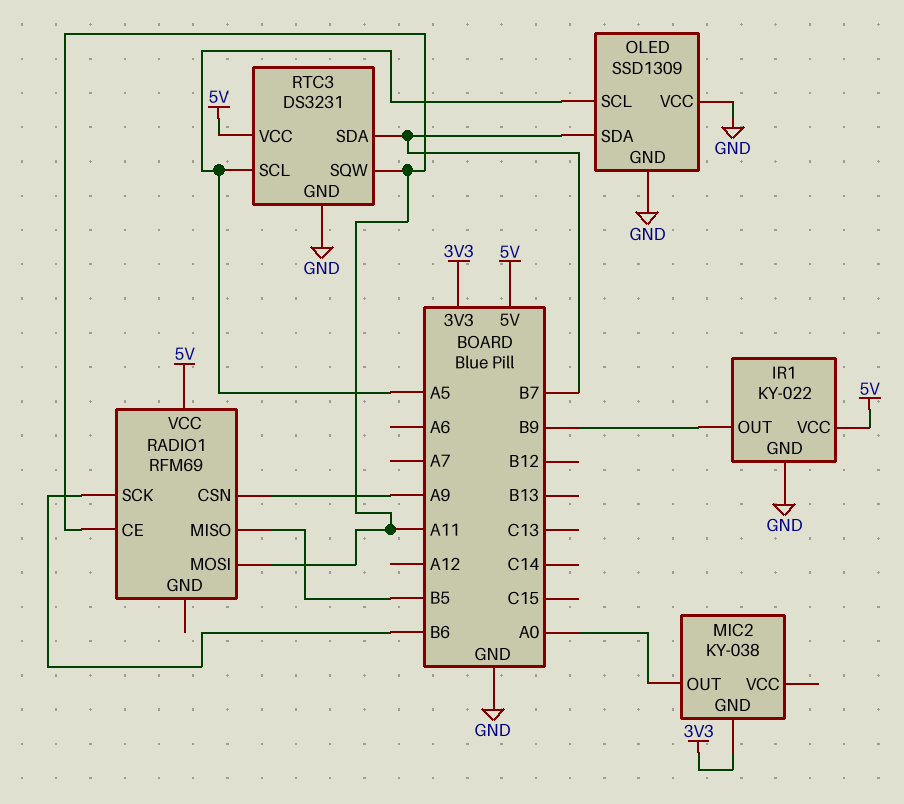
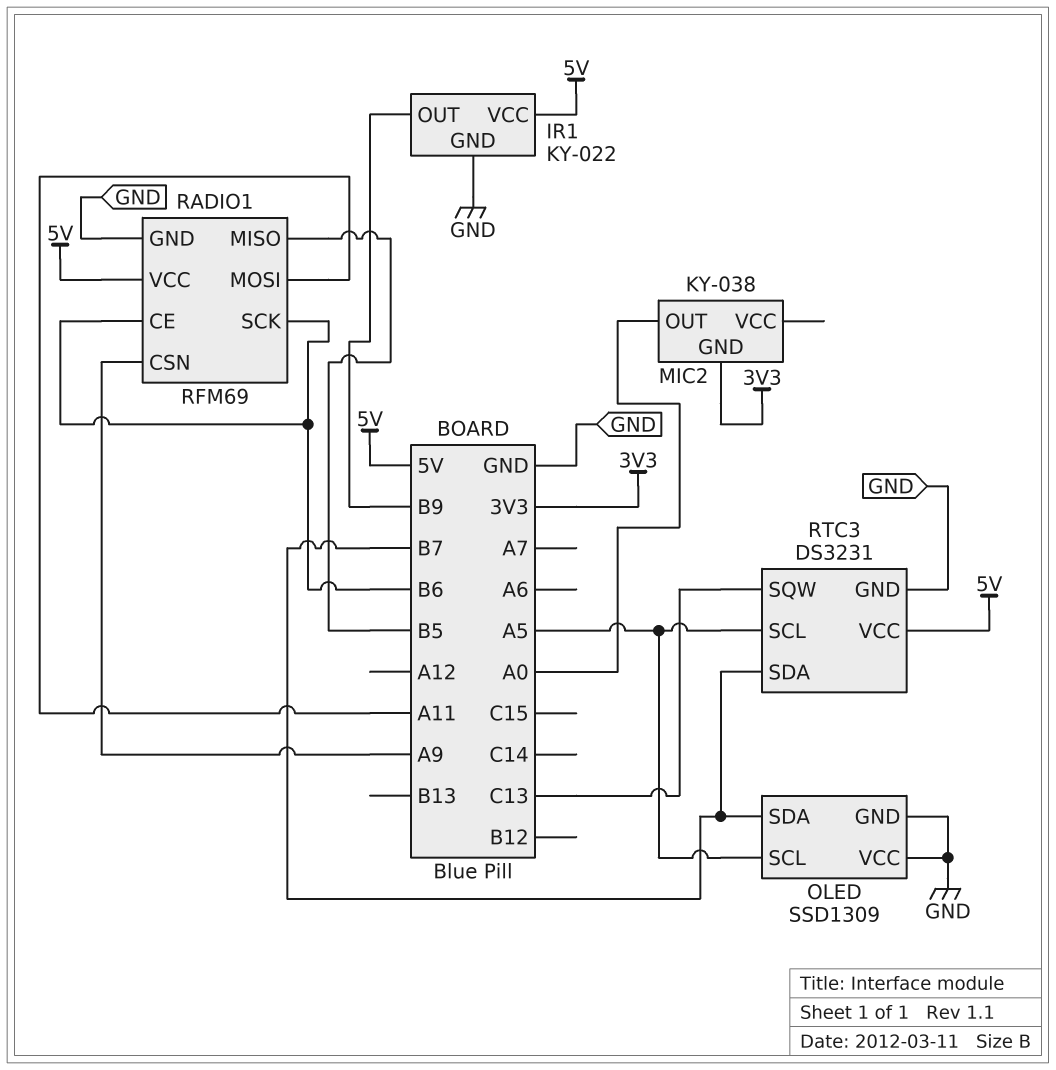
RADIO1 pin CE: A11 -> B6
RADIO1 pin GND: none -> GND
RTC3 pin SQW: A11 -> C13

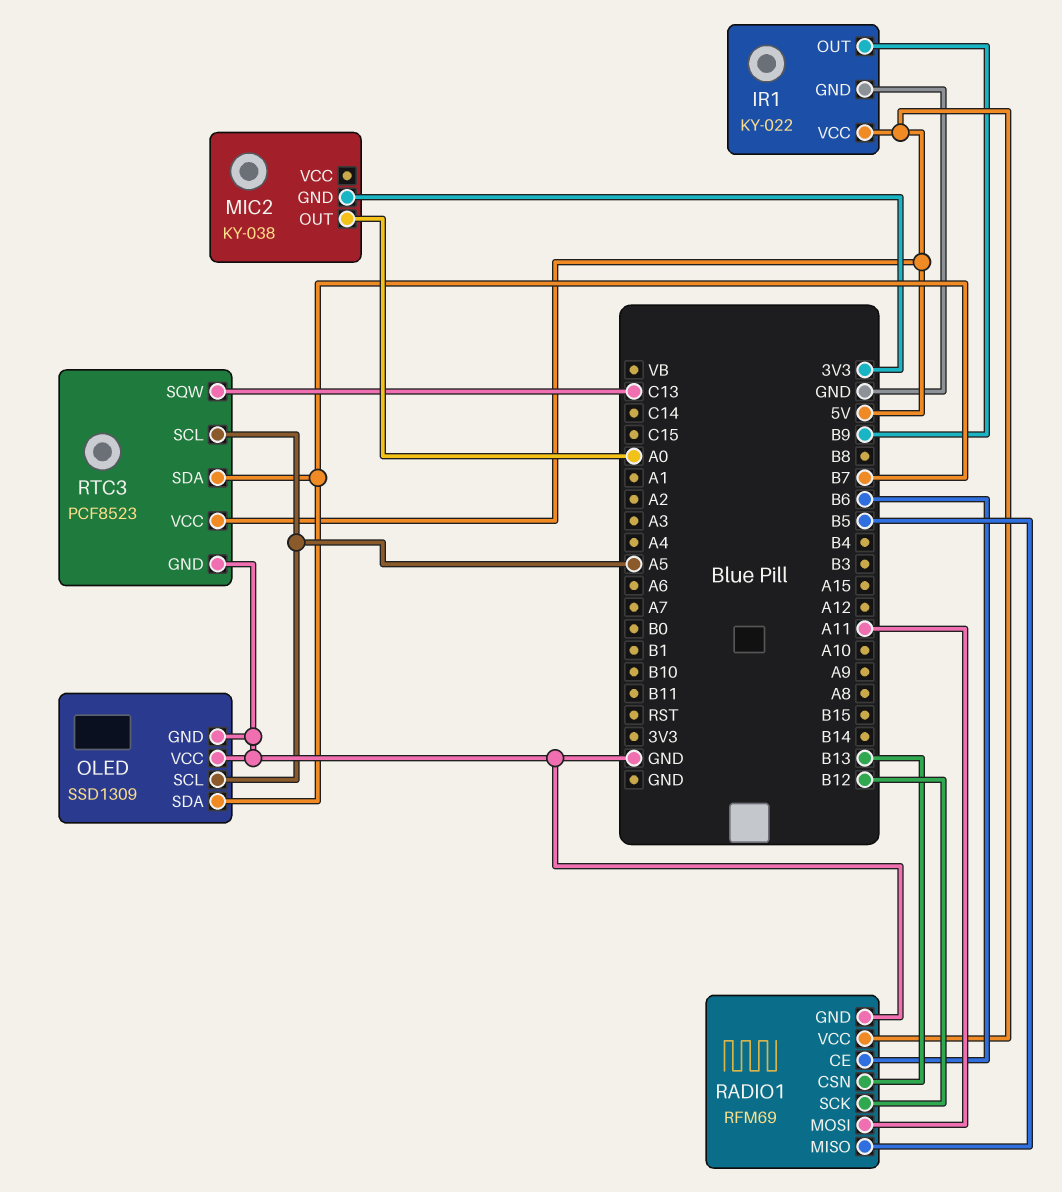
RADIO1 pin CSN: A9 -> B13
RADIO1 pin SCK: B6 -> B12
RTC3: DS3231 -> PCF8523

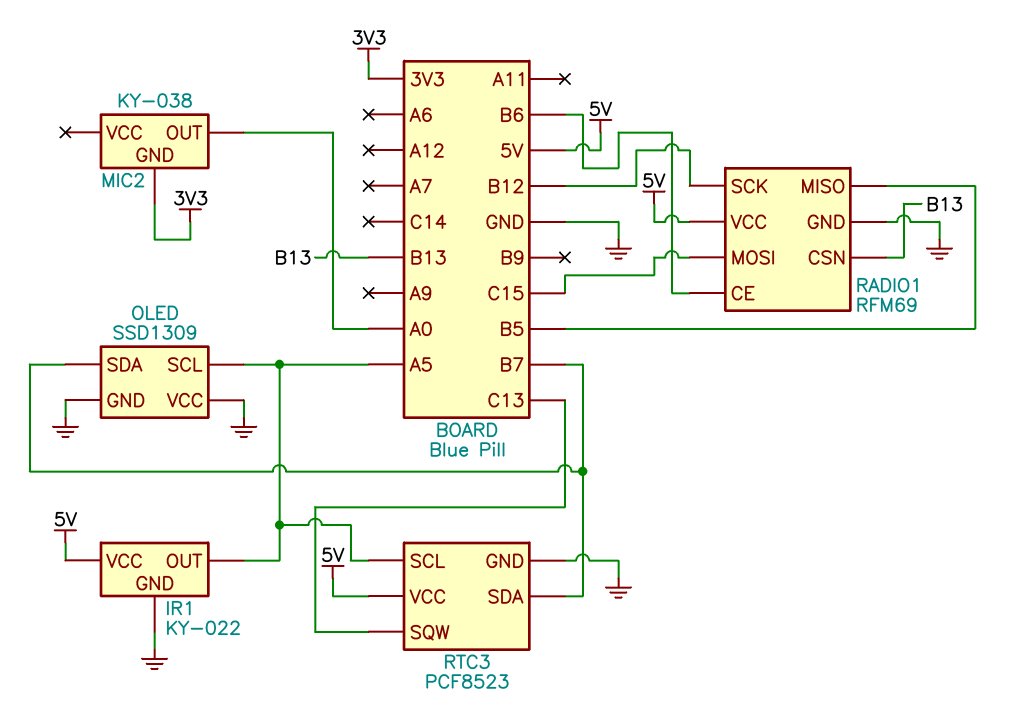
IR1 pin OUT: B9 -> A5
RADIO1 pin MOSI: A11 -> C15

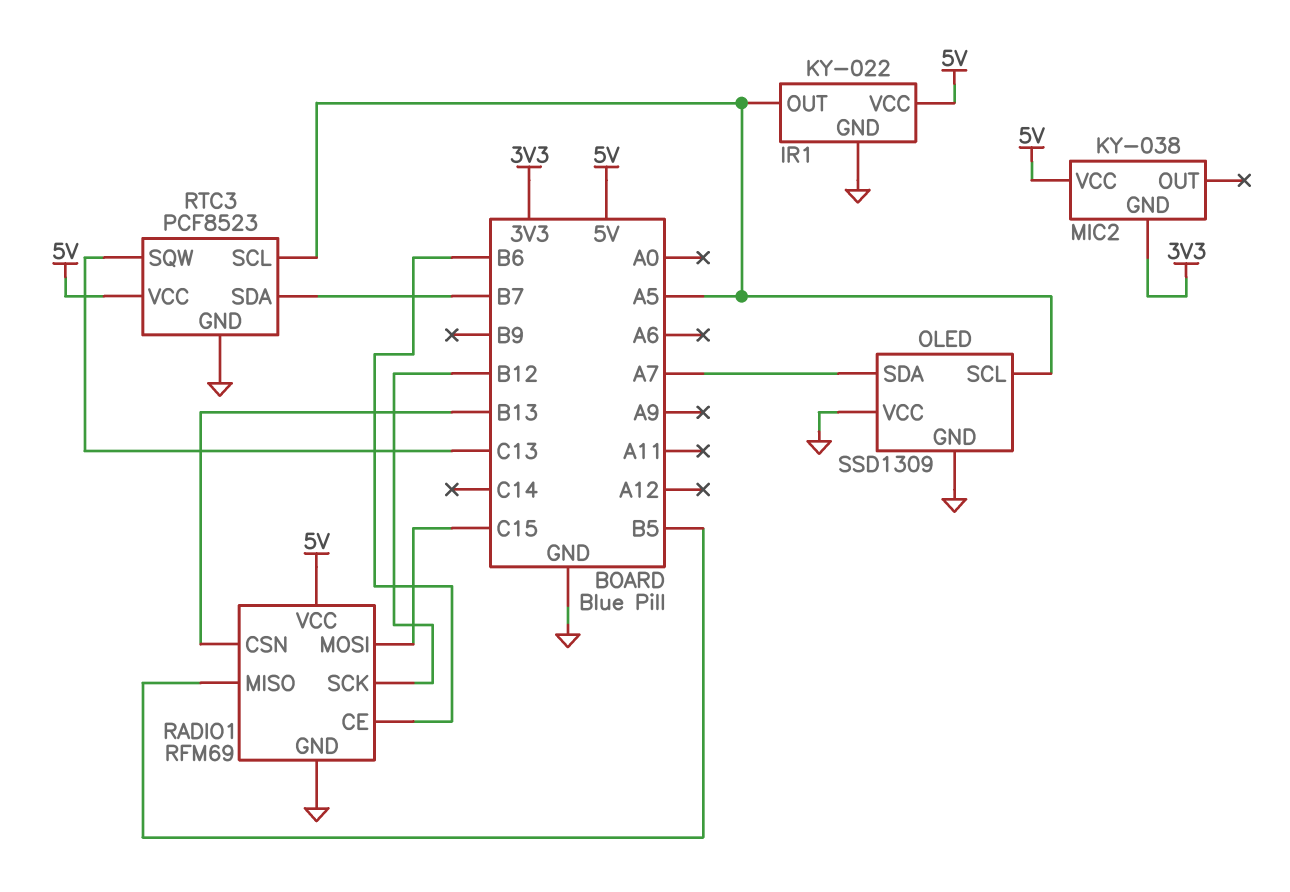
MIC2 pin OUT: A0 -> none
MIC2 pin VCC: none -> 5V
OLED pin SDA: B7 -> A7

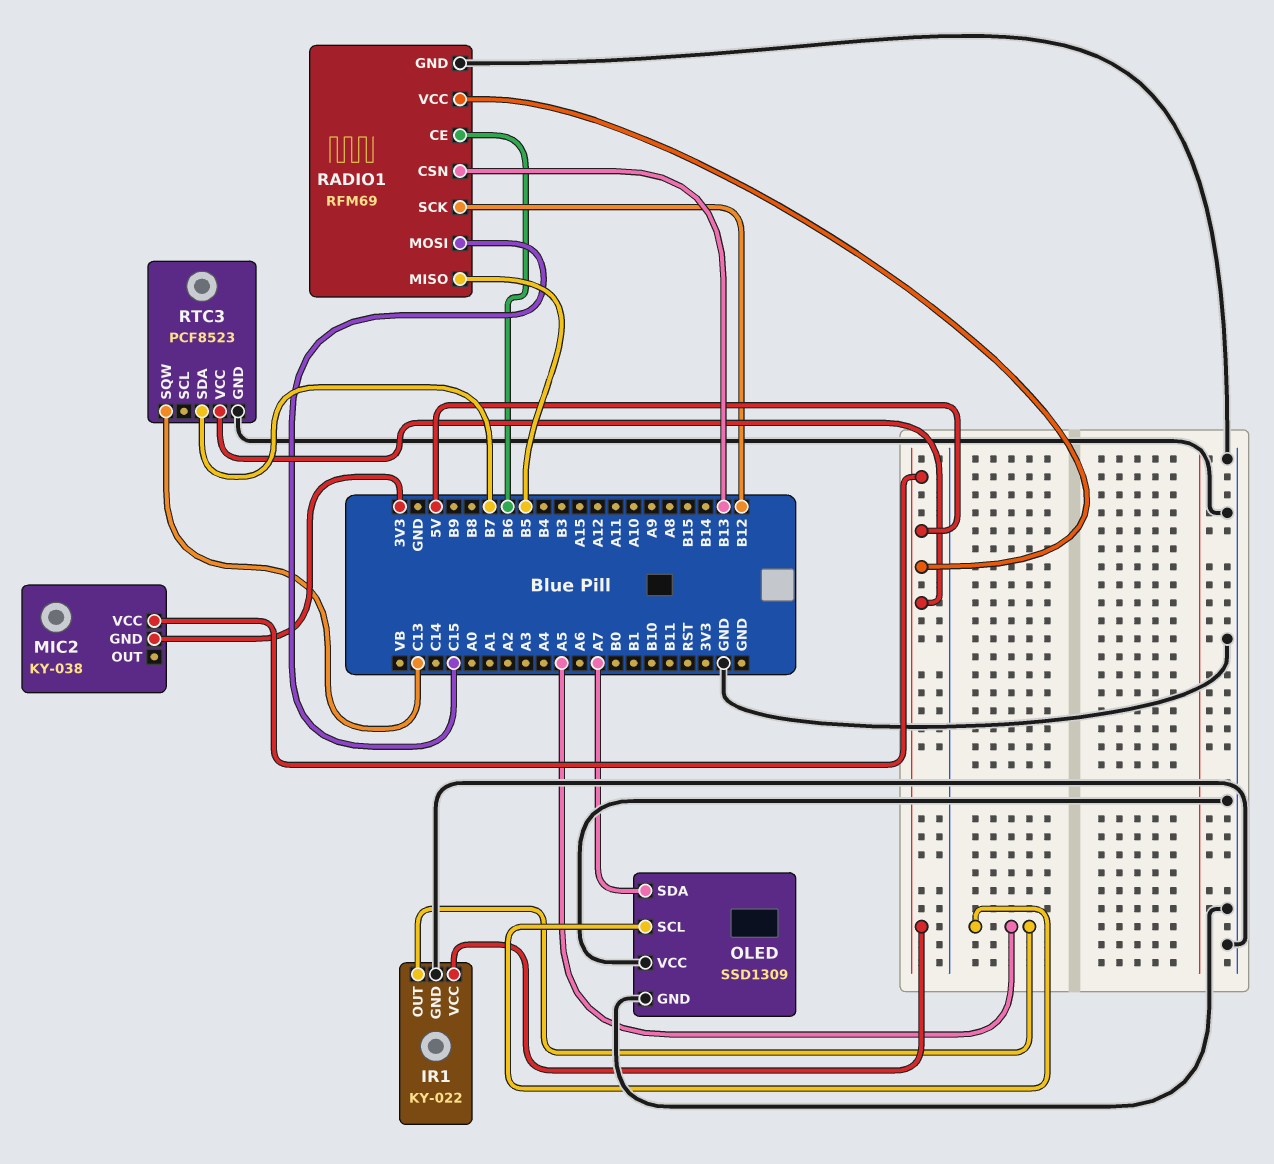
RTC3 pin SCL: A5 -> none

